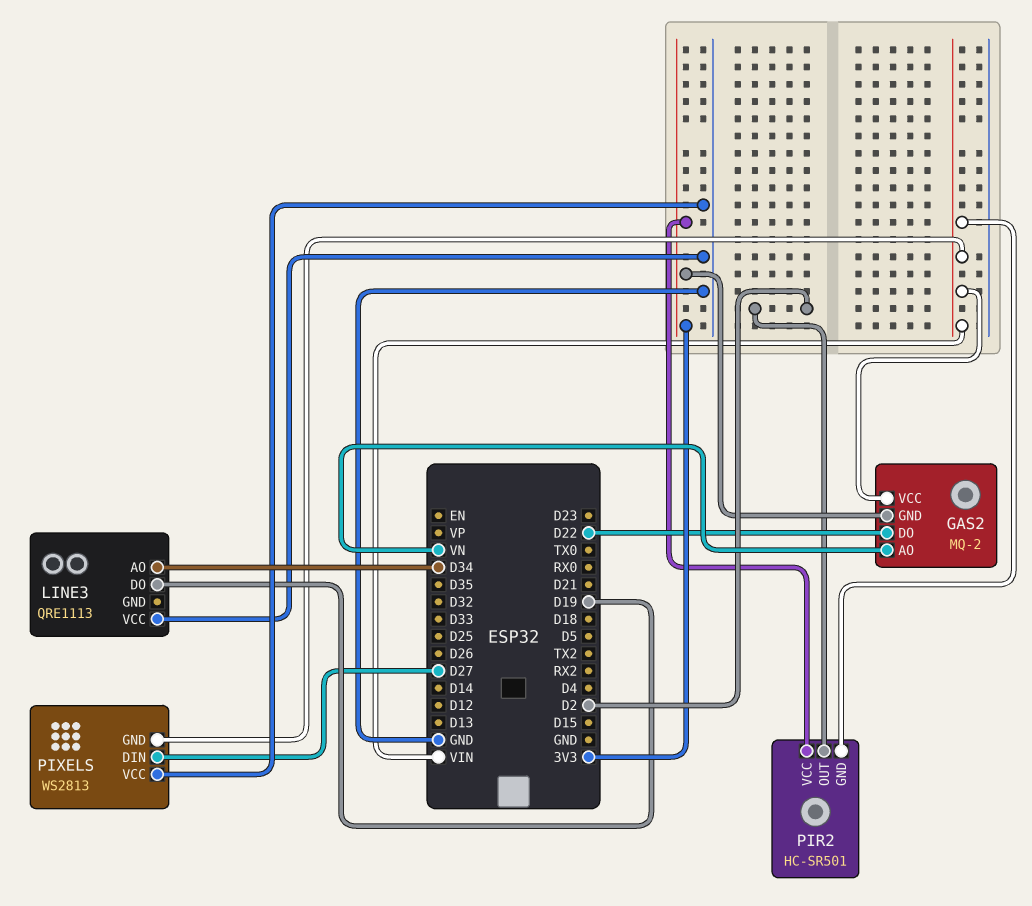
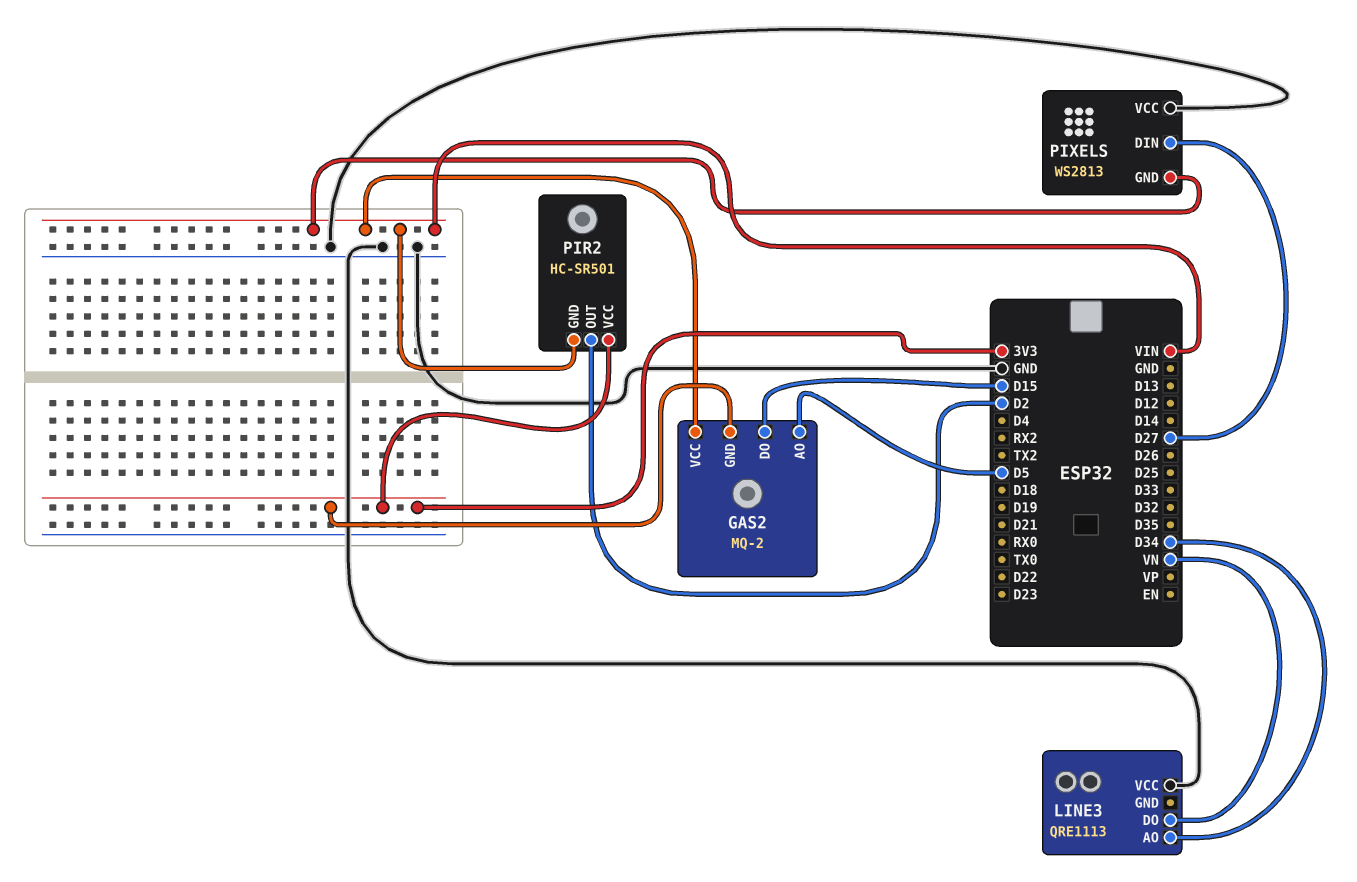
GAS2 pin AO: VN -> D5
GAS2 pin DO: D22 -> D15
LINE3 pin DO: D19 -> VN

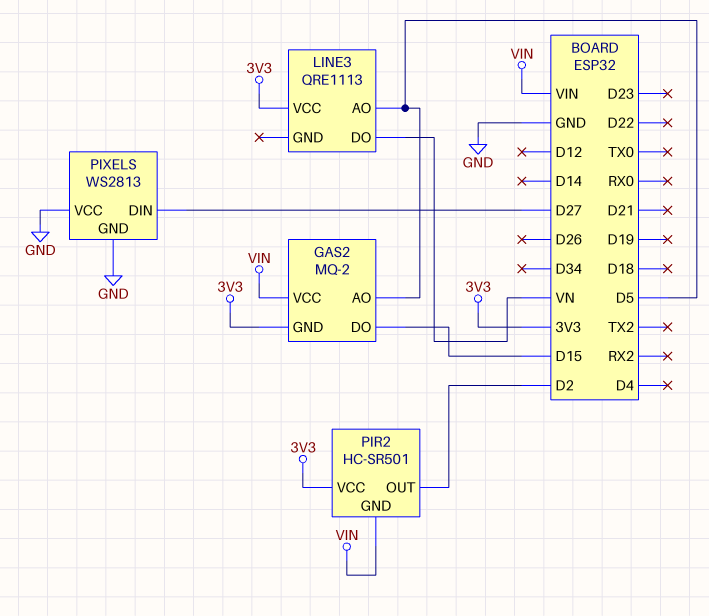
LINE3 pin AO: D34 -> D5
LINE3 pin VCC: GND -> 3V3
PIXELS pin GND: VIN -> GND

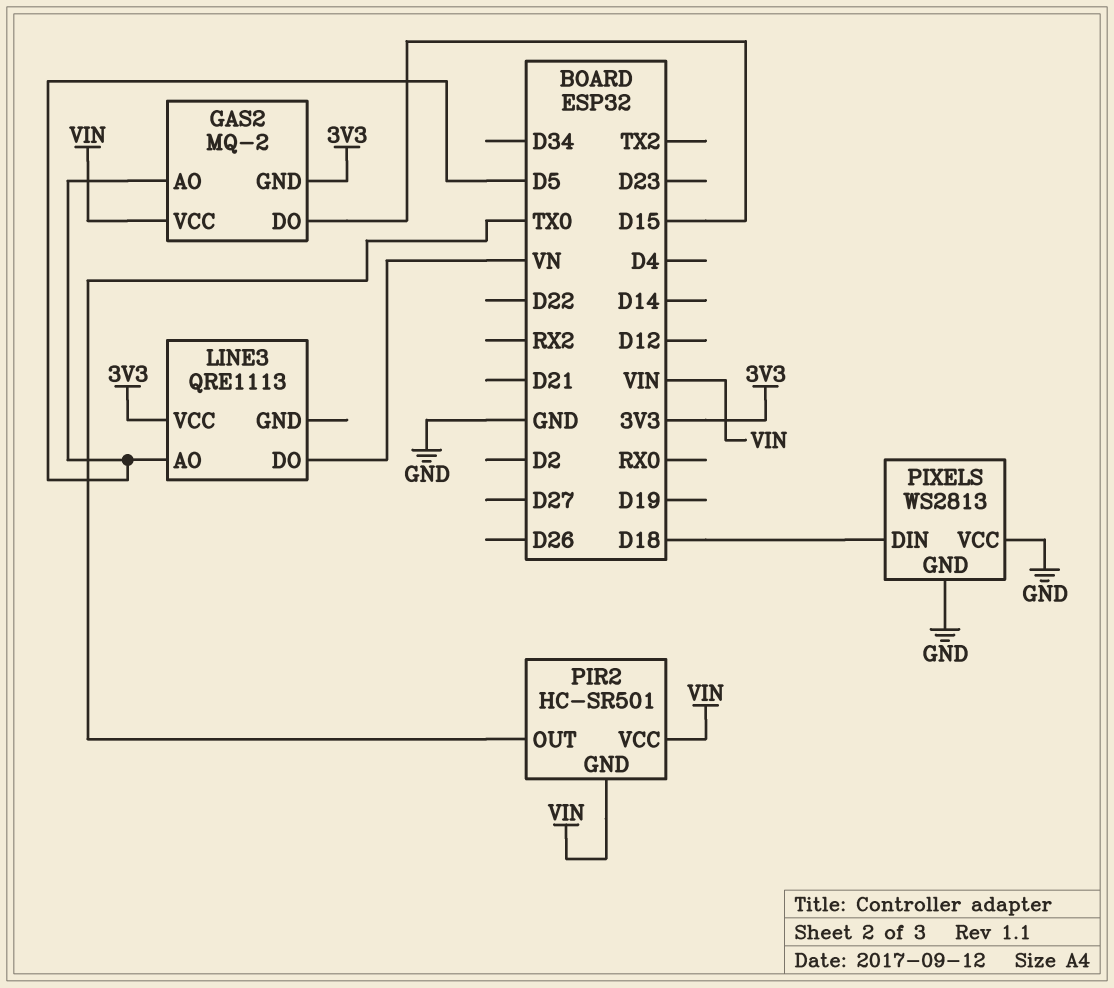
PIR2 pin OUT: D2 -> TX0
PIR2 pin VCC: 3V3 -> VIN
PIXELS pin DIN: D27 -> D18

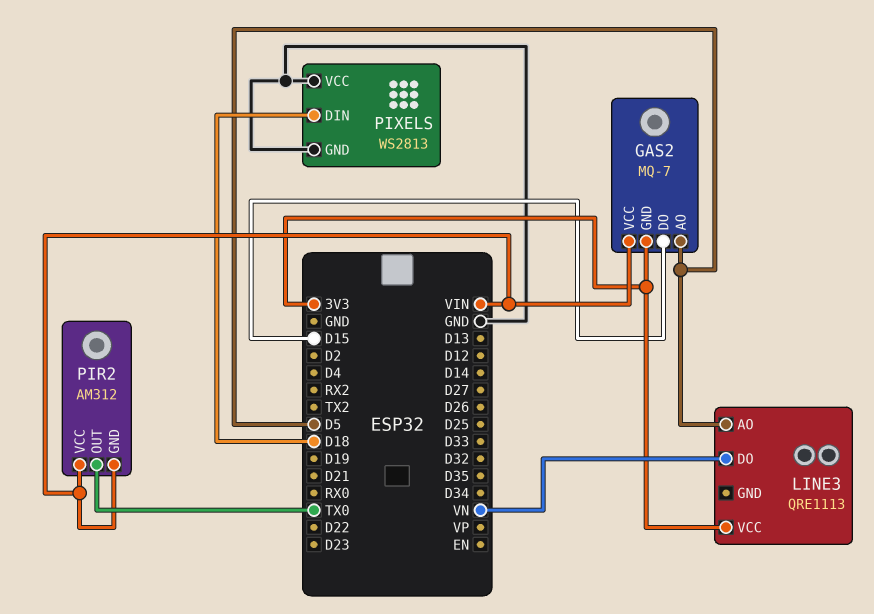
GAS2: MQ-2 -> MQ-7
PIR2: HC-SR501 -> AM312

